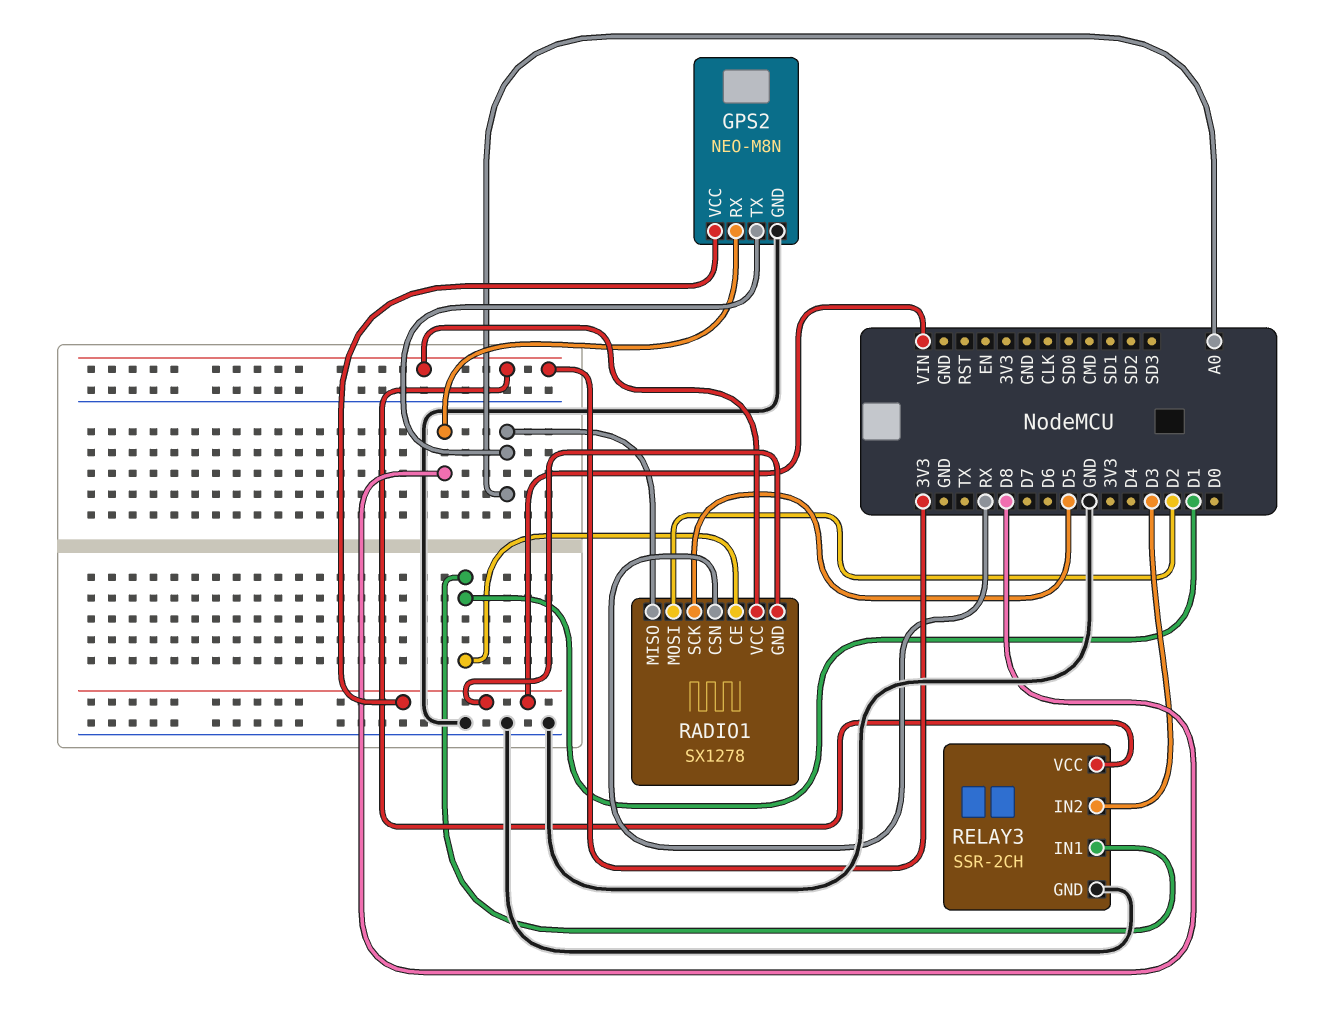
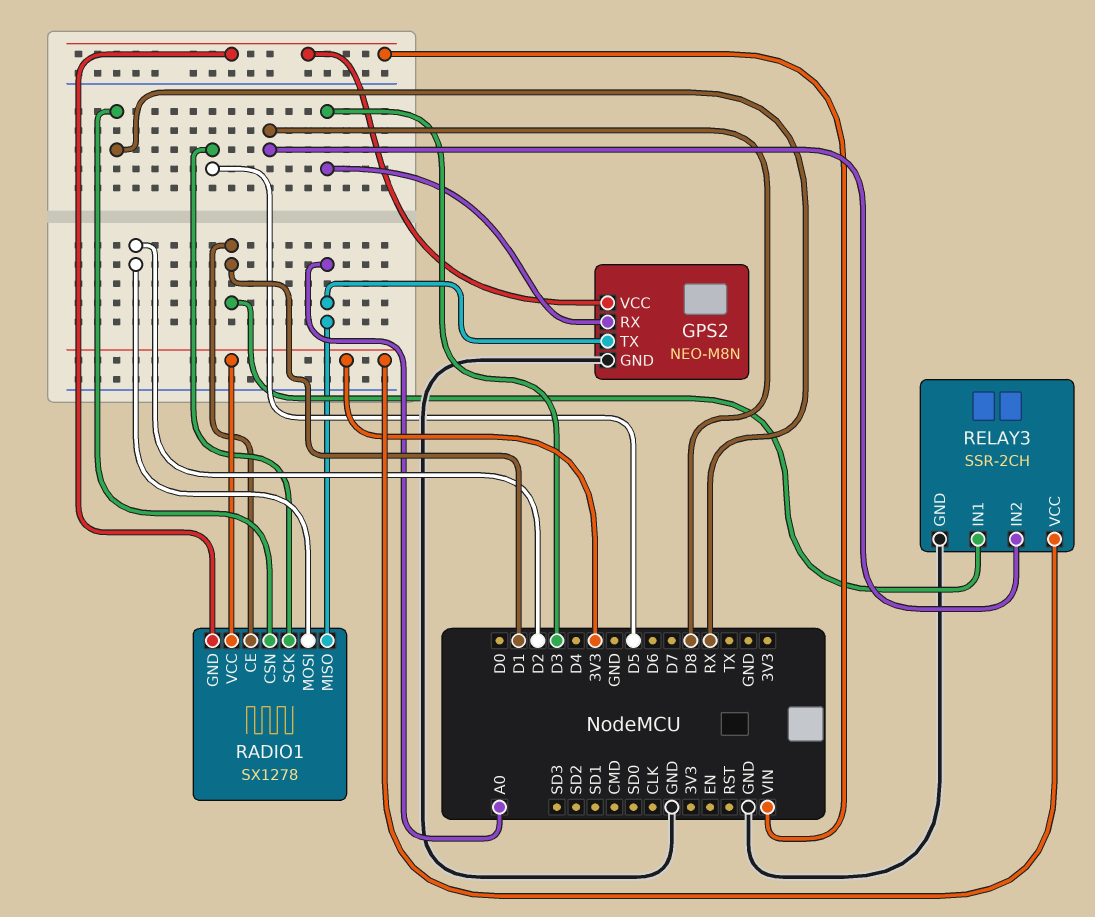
GPS2 pin RX: D8 -> D3
RELAY3 pin IN2: D3 -> D8

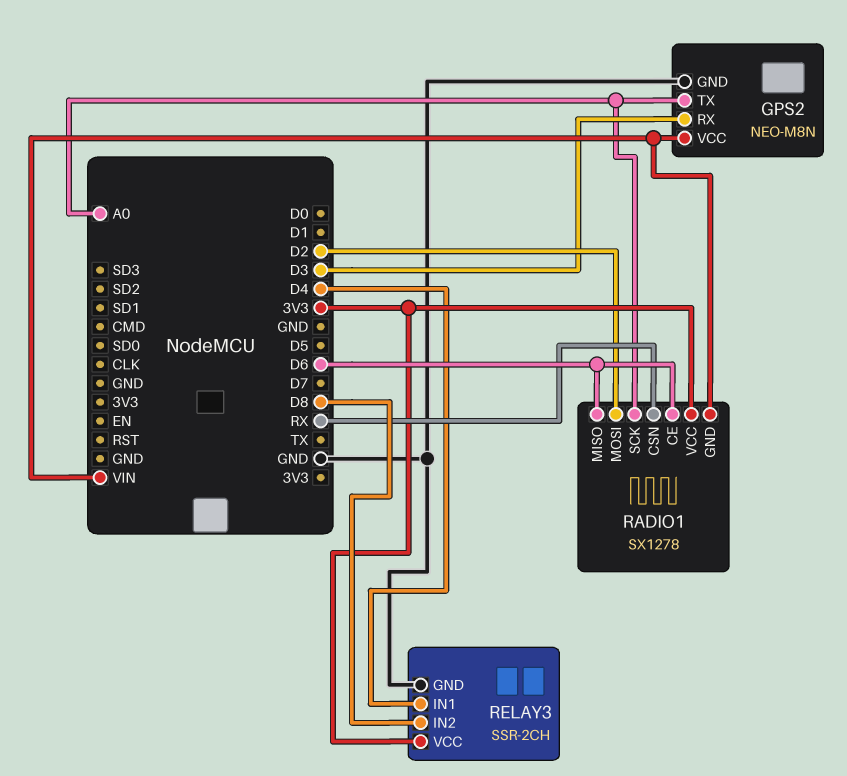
RADIO1 pin CE: D1 -> D6
RADIO1 pin MISO: A0 -> D6
RADIO1 pin SCK: D5 -> A0
RELAY3 pin IN1: D1 -> D4

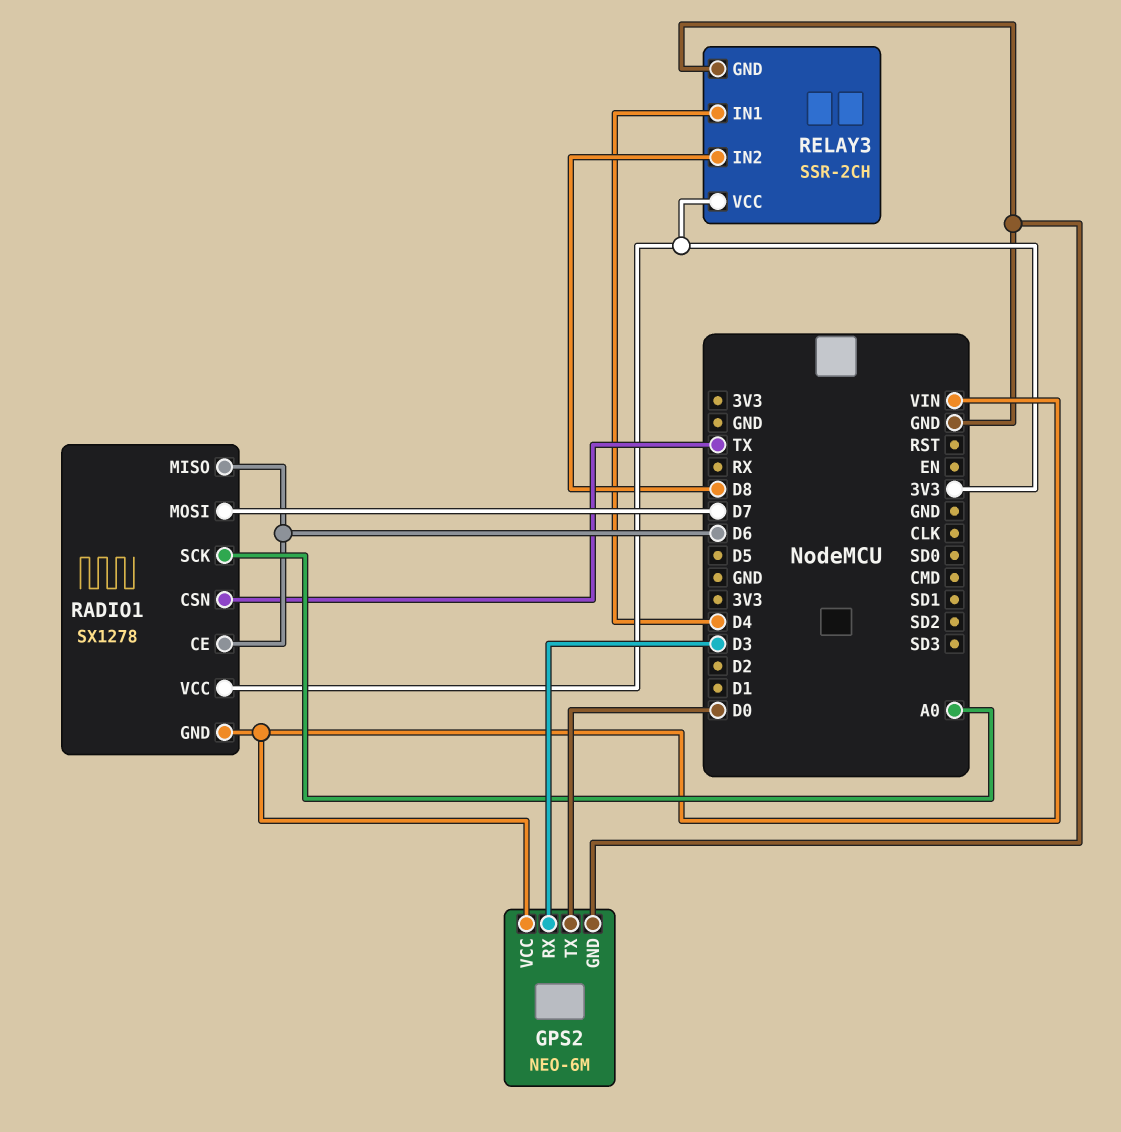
GPS2: NEO-M8N -> NEO-6M
GPS2 pin TX: A0 -> D0
RADIO1 pin CSN: RX -> TX
RADIO1 pin MOSI: D2 -> D7

